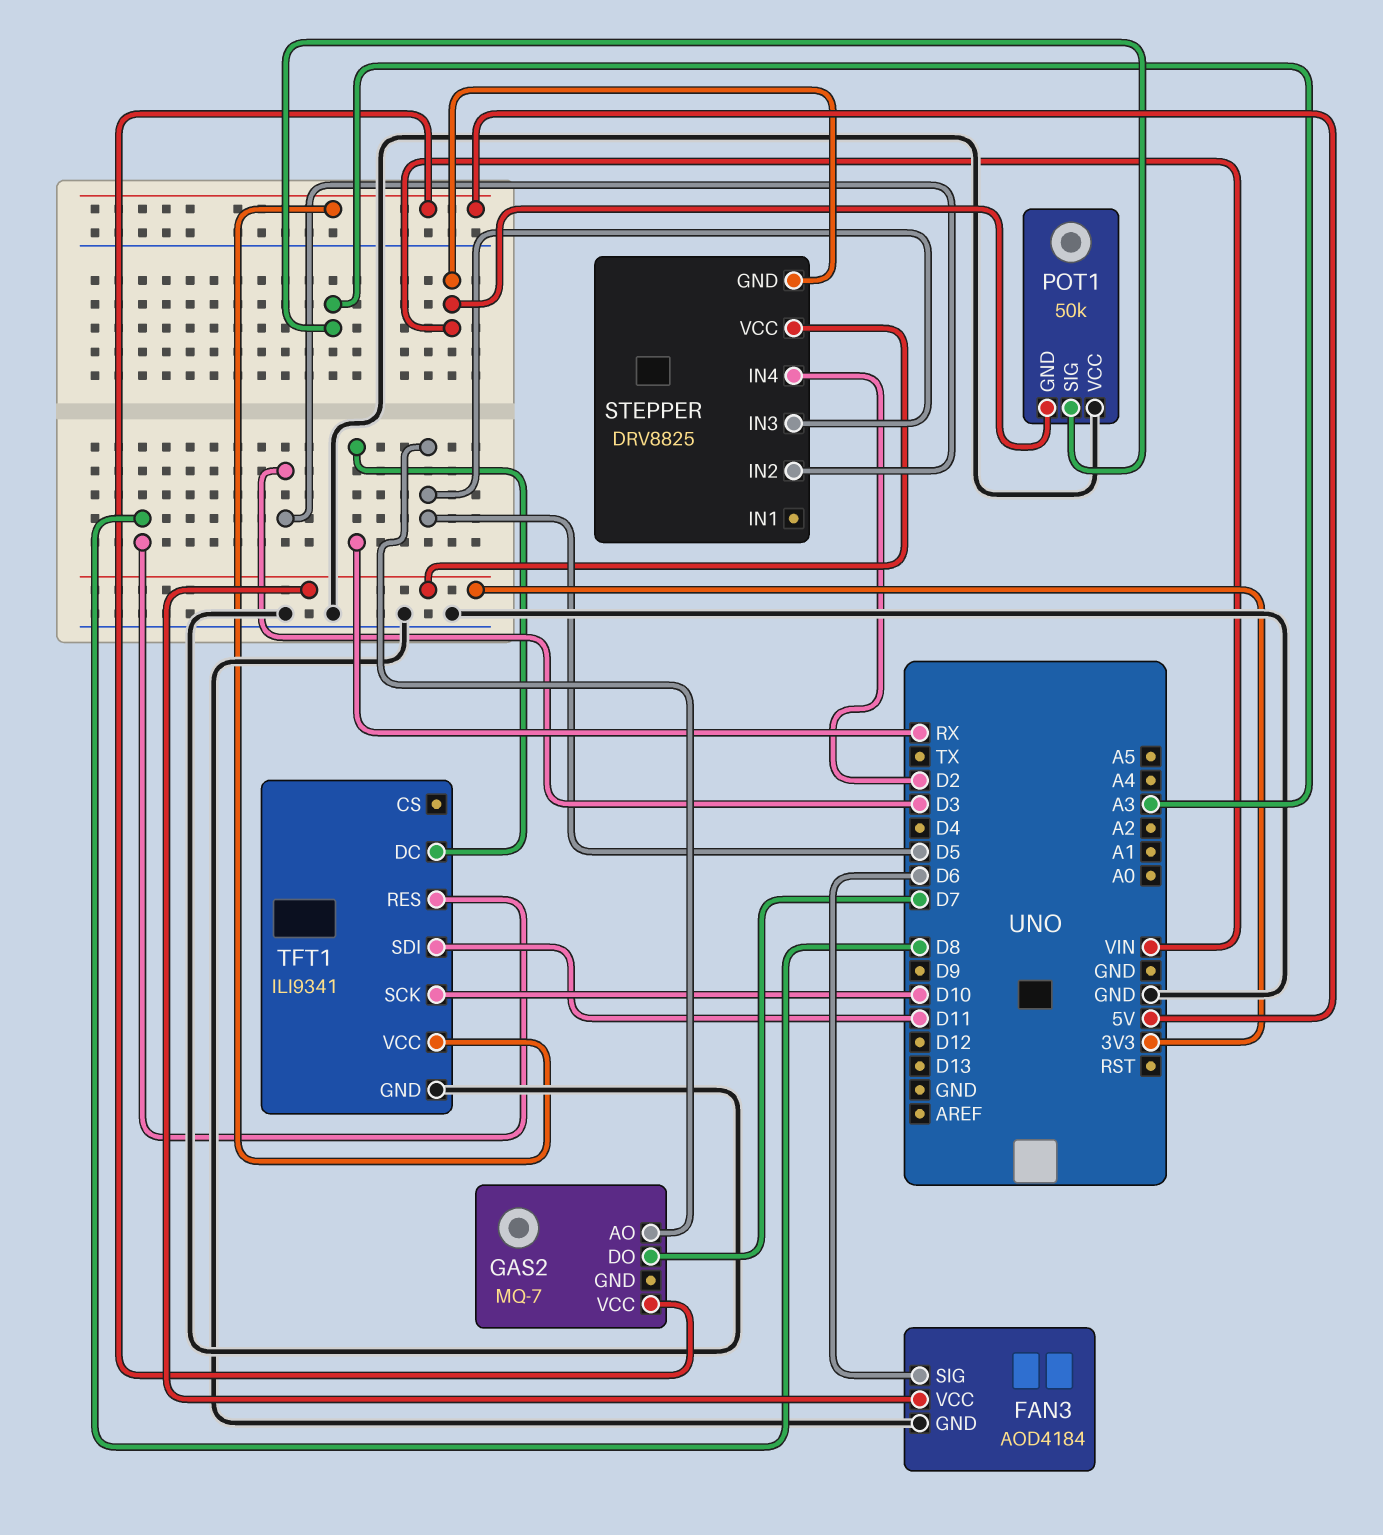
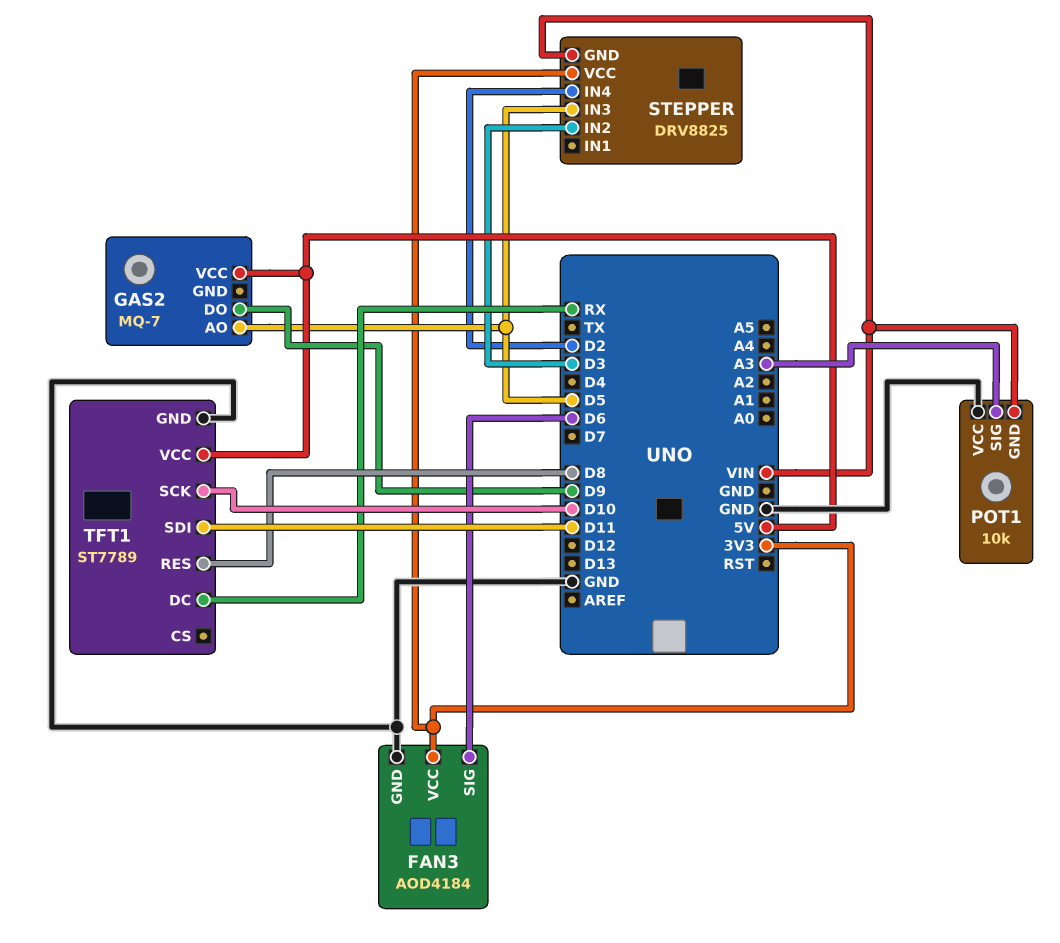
GAS2 pin DO: D7 -> D9
POT1: 50k -> 10k
TFT1: ILI9341 -> ST7789

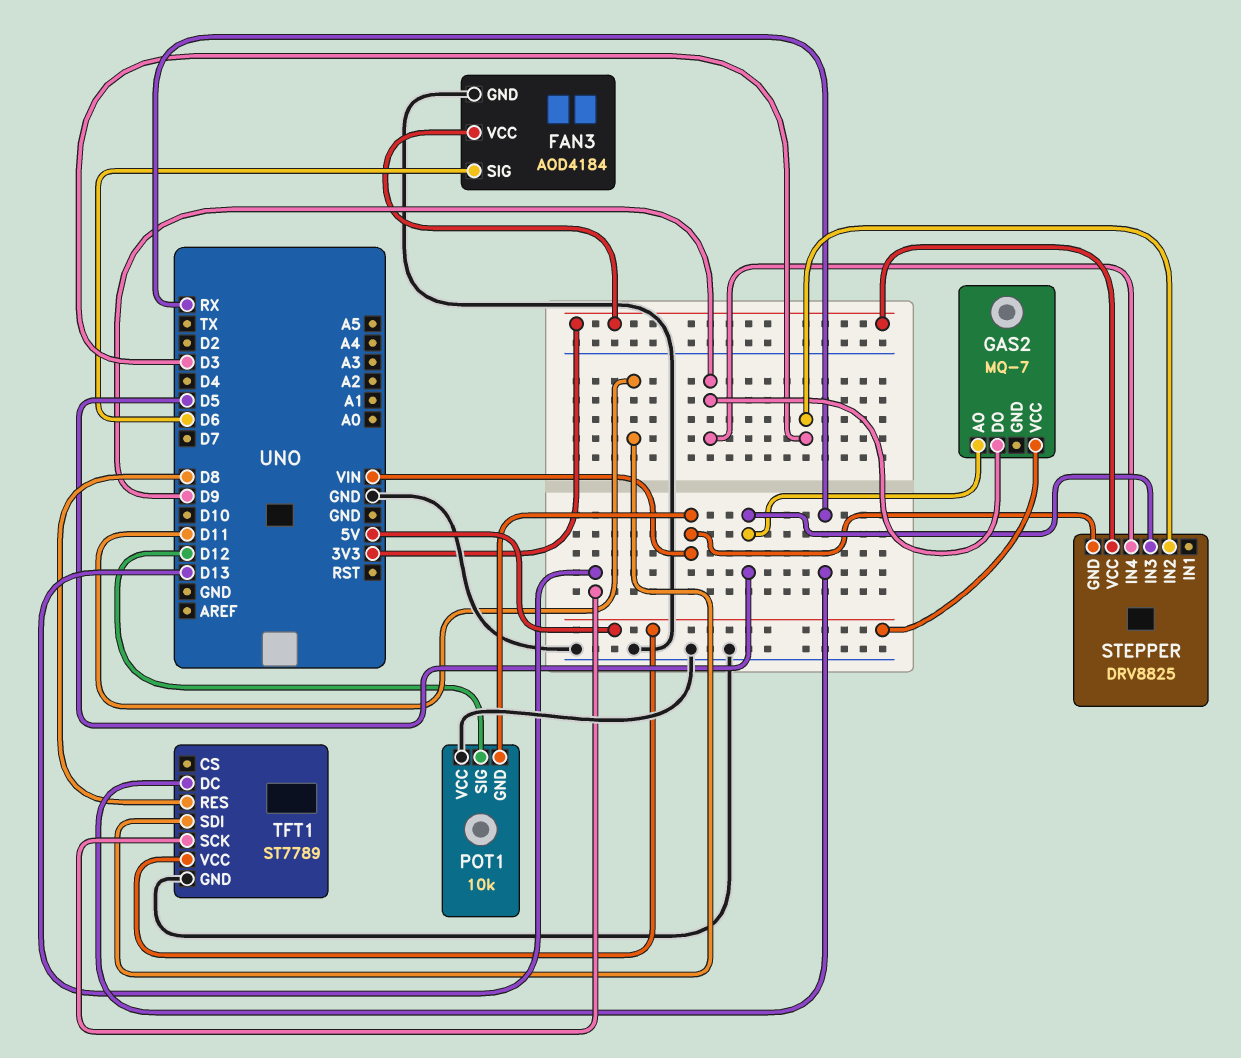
POT1 pin SIG: A3 -> D12
STEPPER pin IN4: D2 -> D9
TFT1 pin SCK: D10 -> D13

